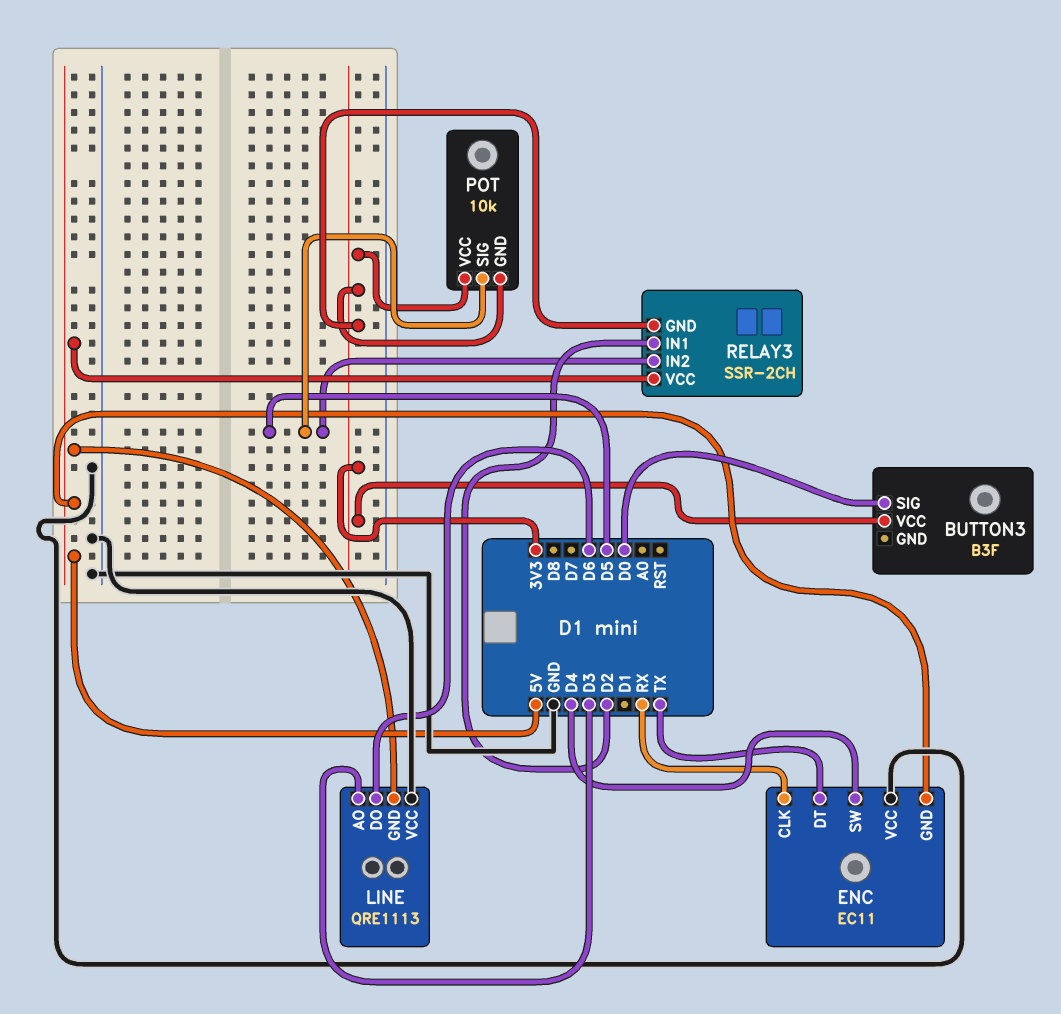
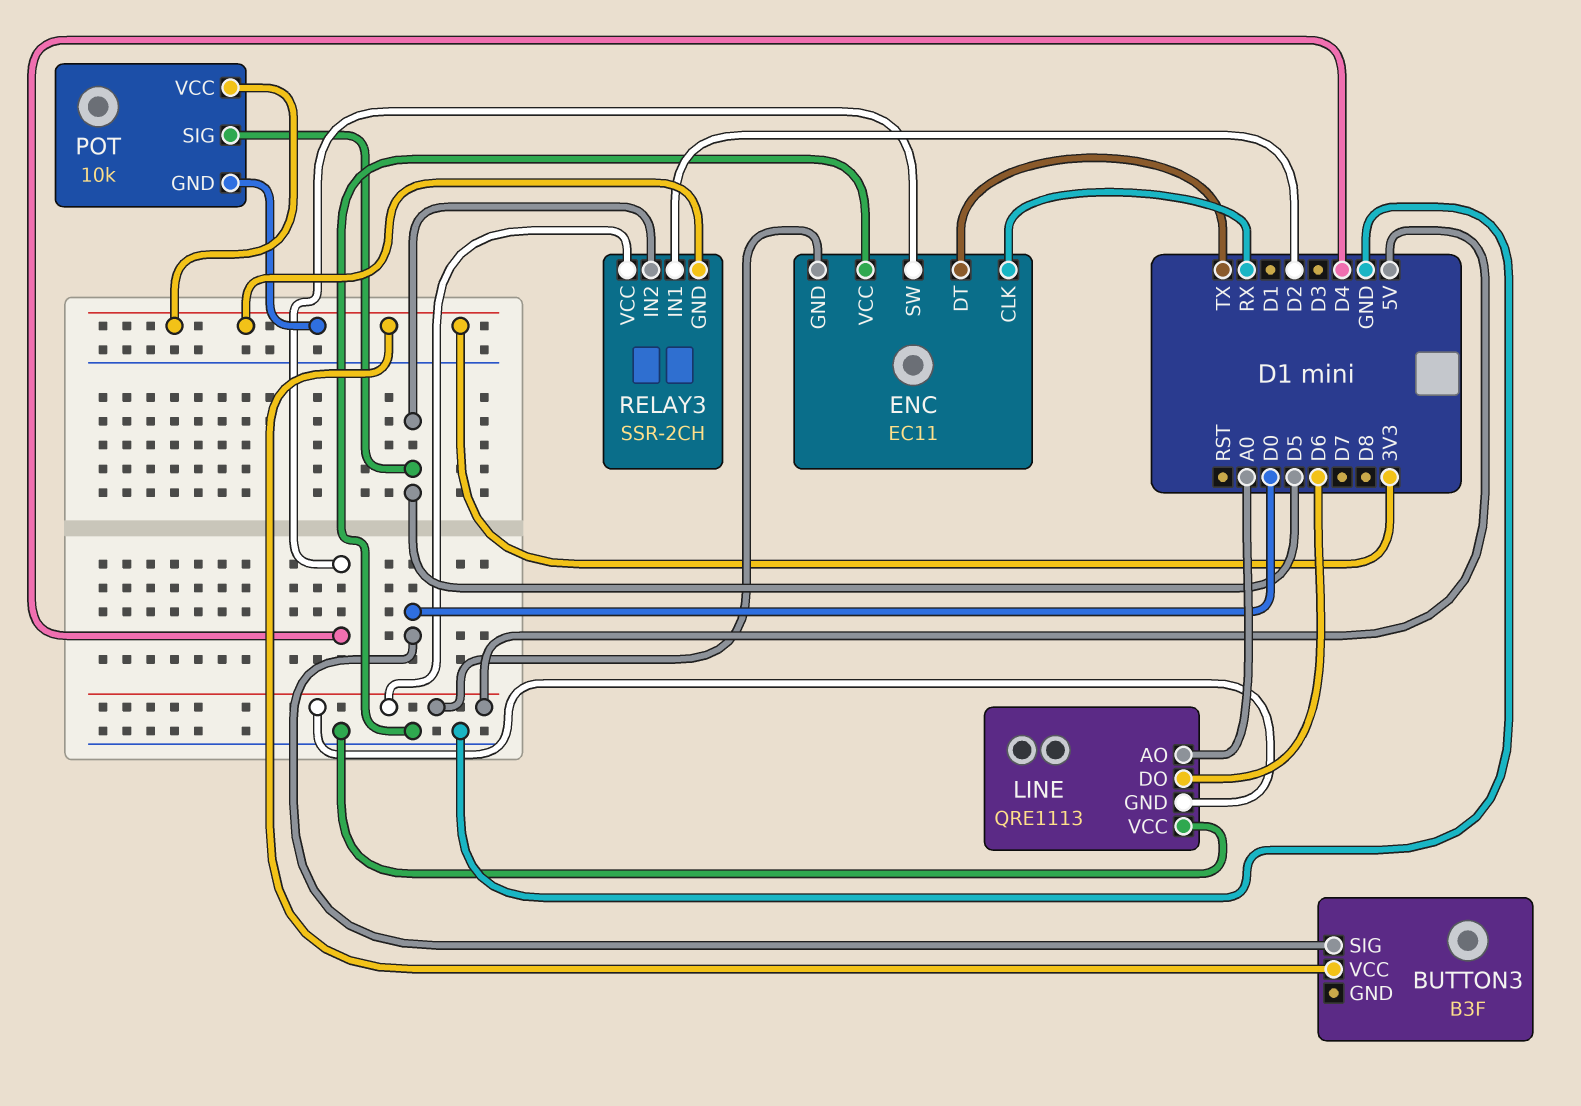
LINE pin AO: D3 -> A0

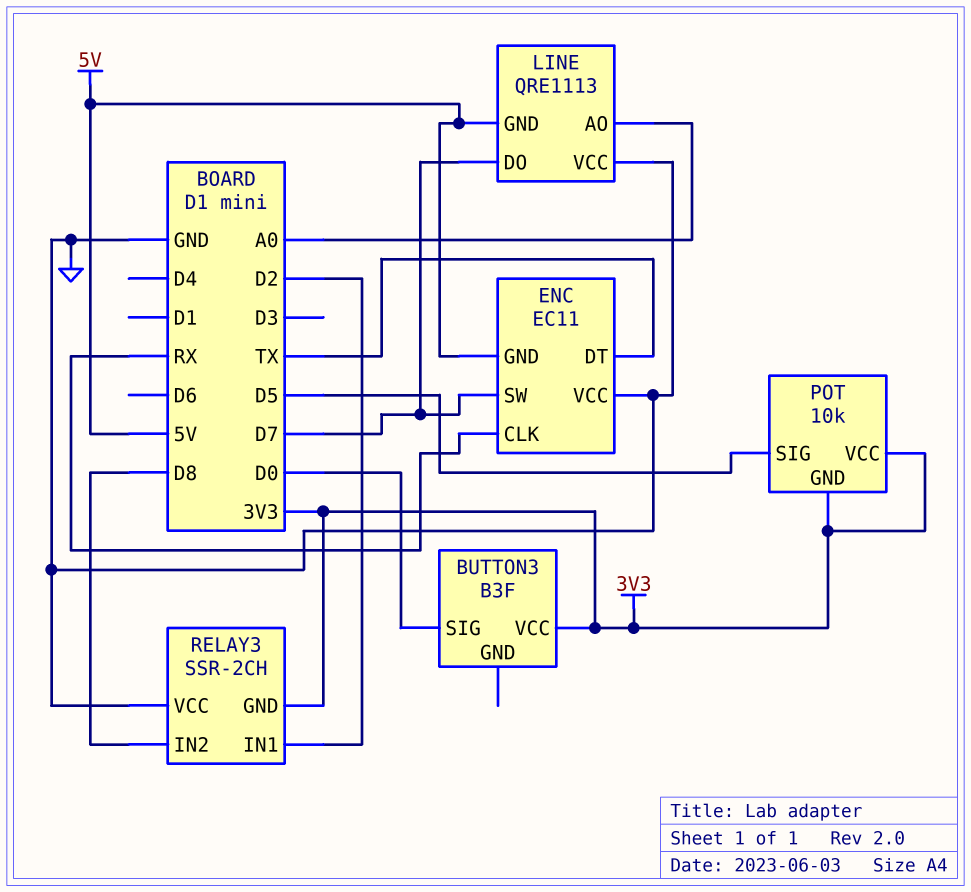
ENC pin SW: D4 -> D7
LINE pin DO: D6 -> D7
RELAY3 pin IN2: D5 -> D8
RELAY3 pin VCC: 5V -> GND

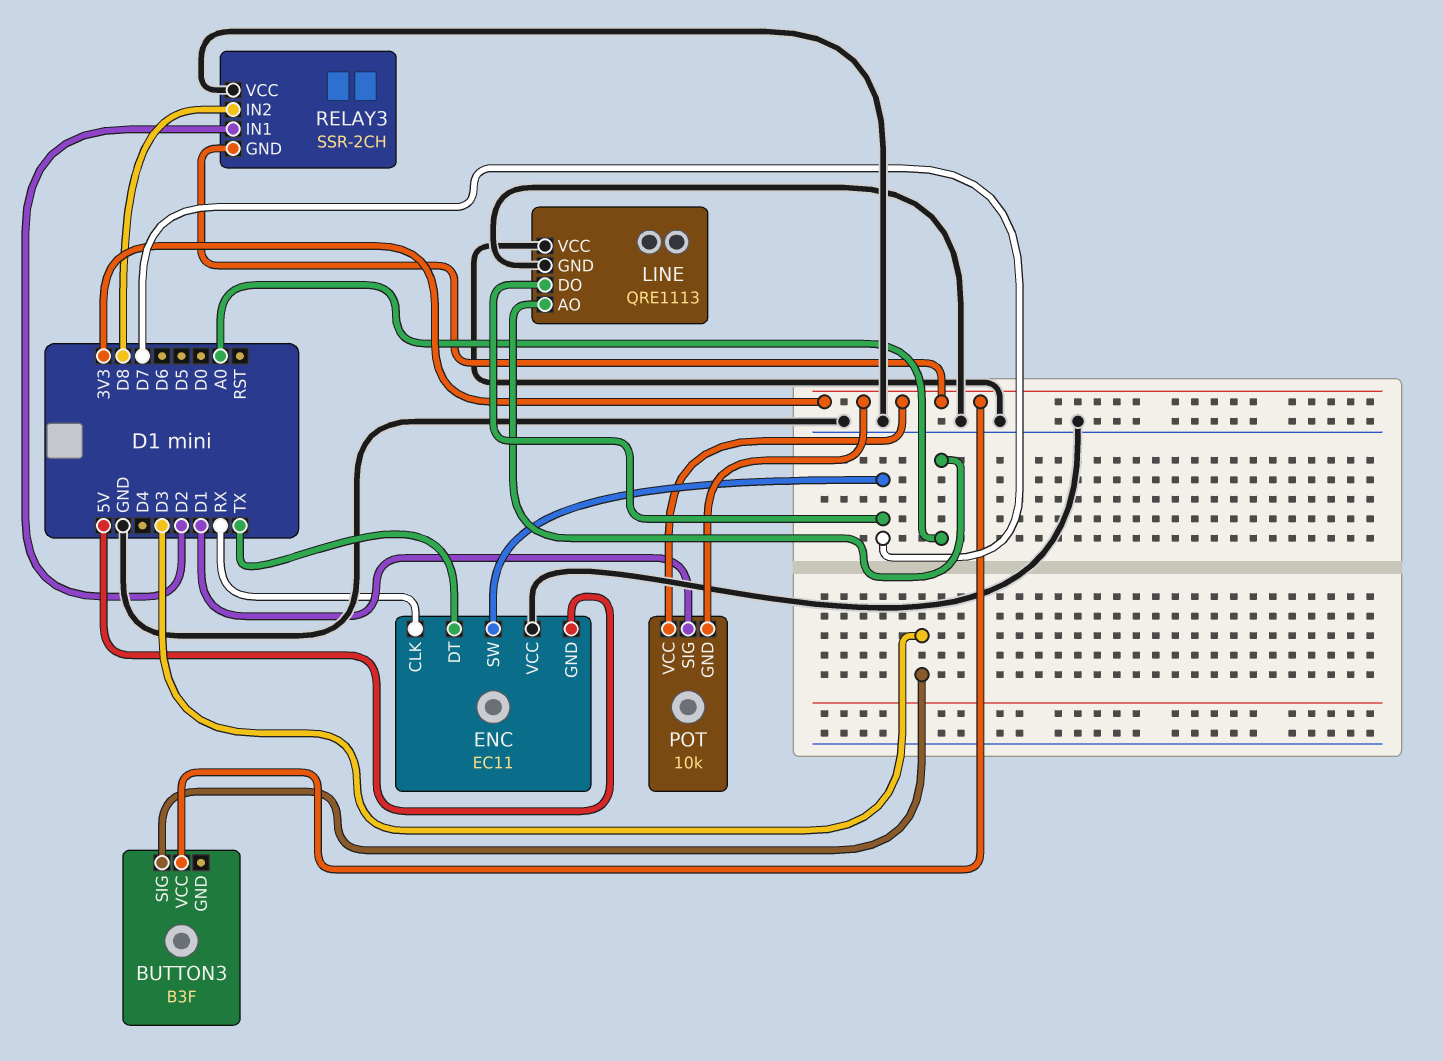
BUTTON3 pin SIG: D0 -> D3
LINE pin GND: 5V -> GND
POT pin SIG: D5 -> D1

